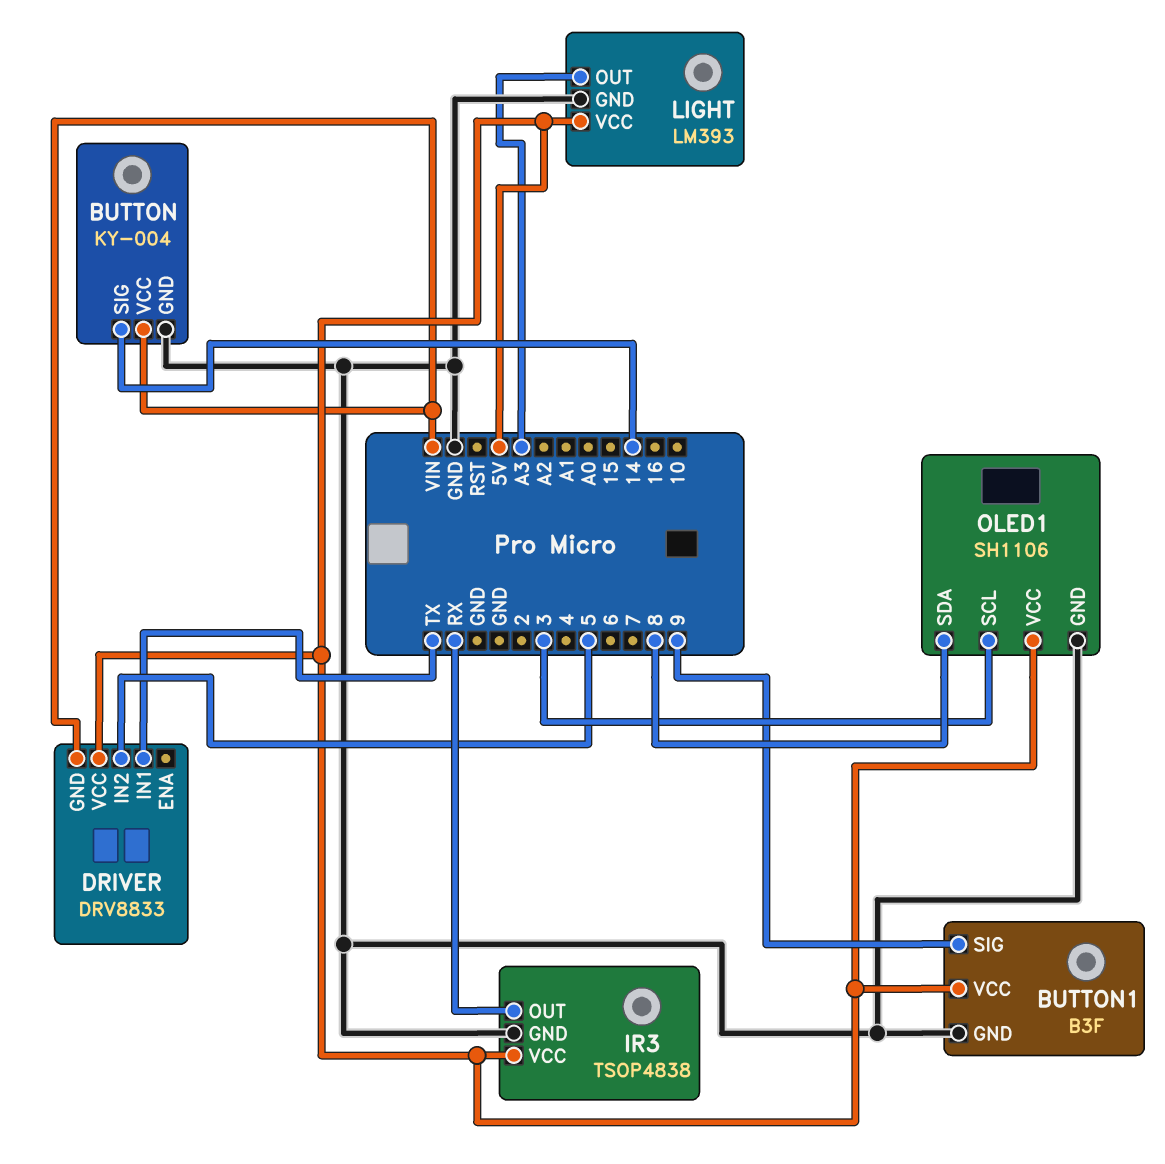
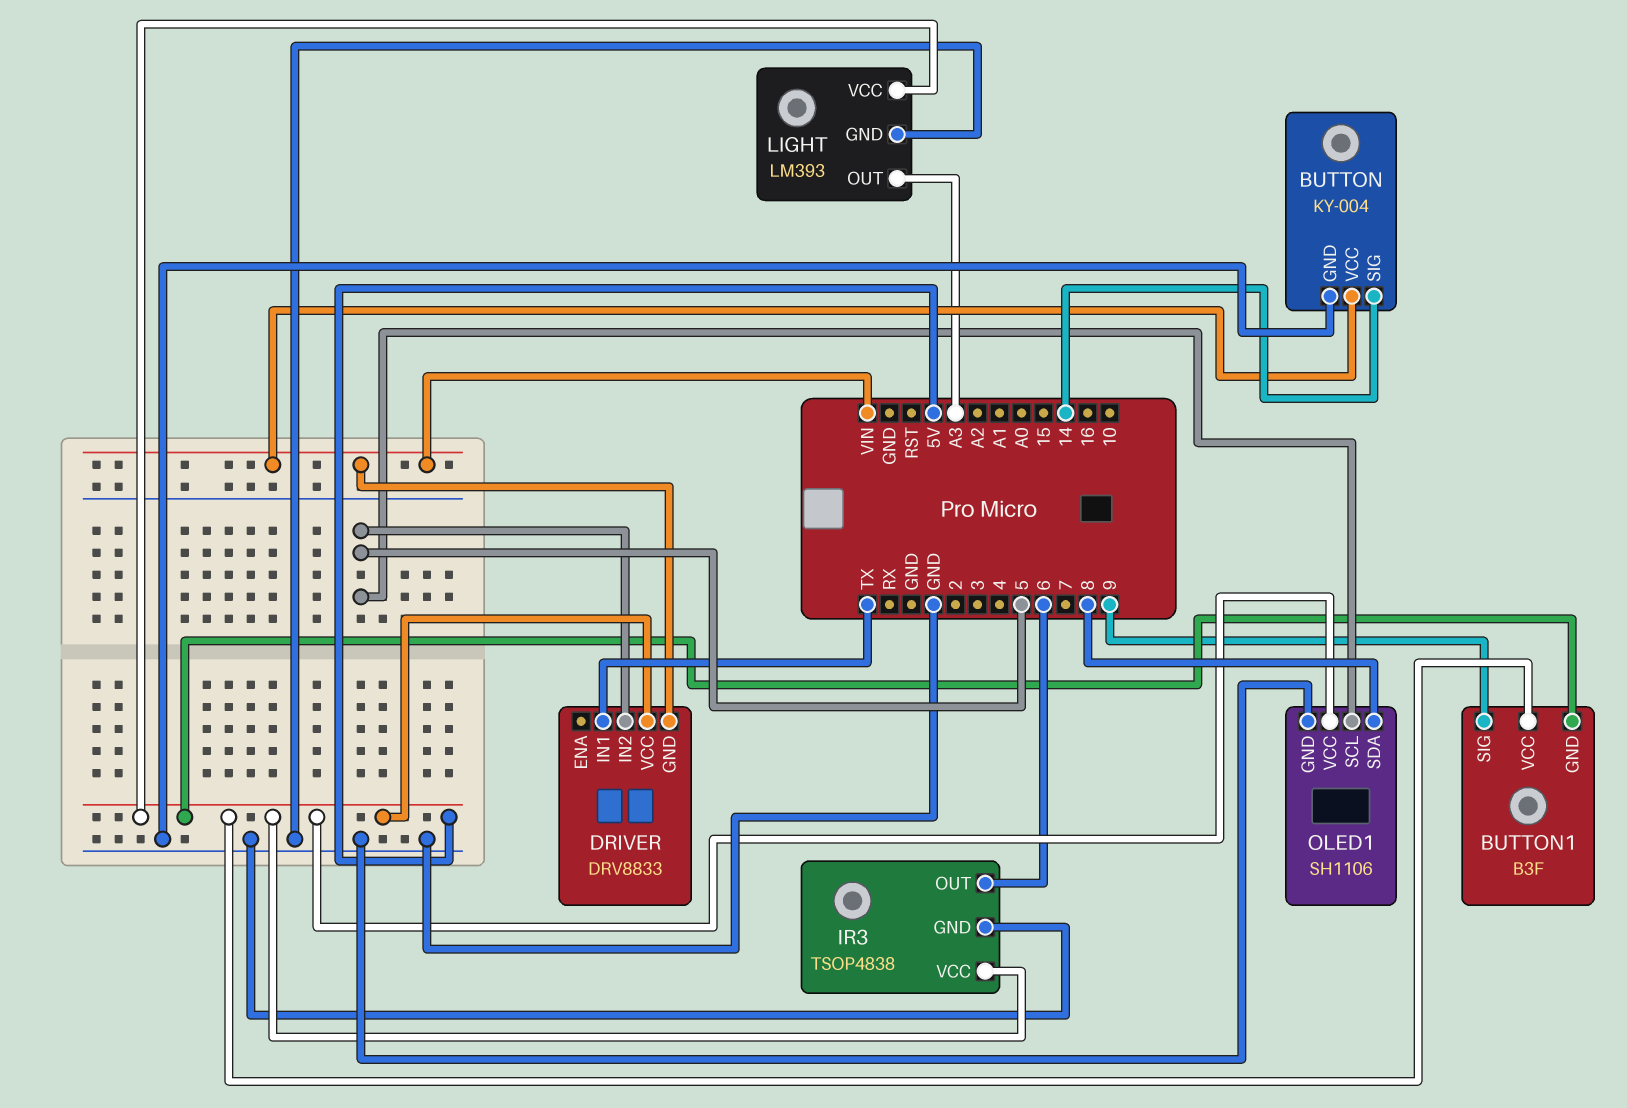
BUTTON1 pin GND: GND -> 5V
IR3 pin OUT: RX -> 6
OLED1 pin SCL: 3 -> 5

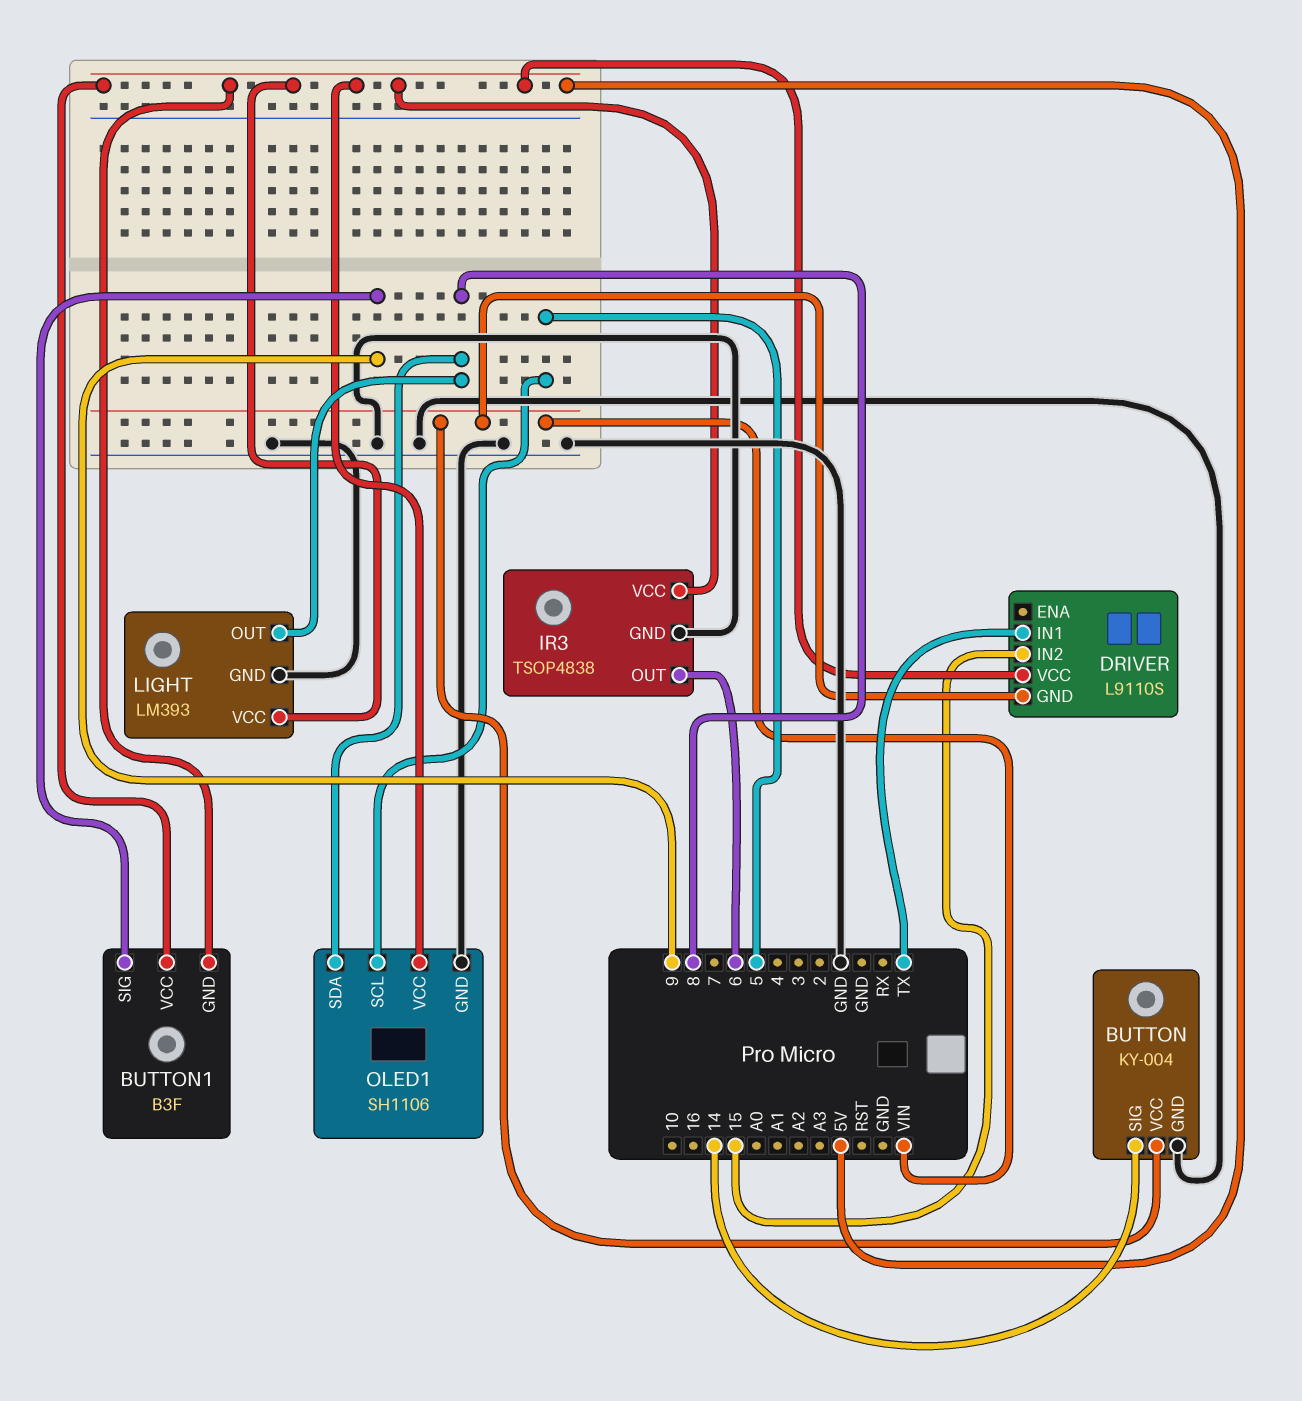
DRIVER: DRV8833 -> L9110S
DRIVER pin IN2: 5 -> 15
LIGHT pin OUT: A3 -> 8

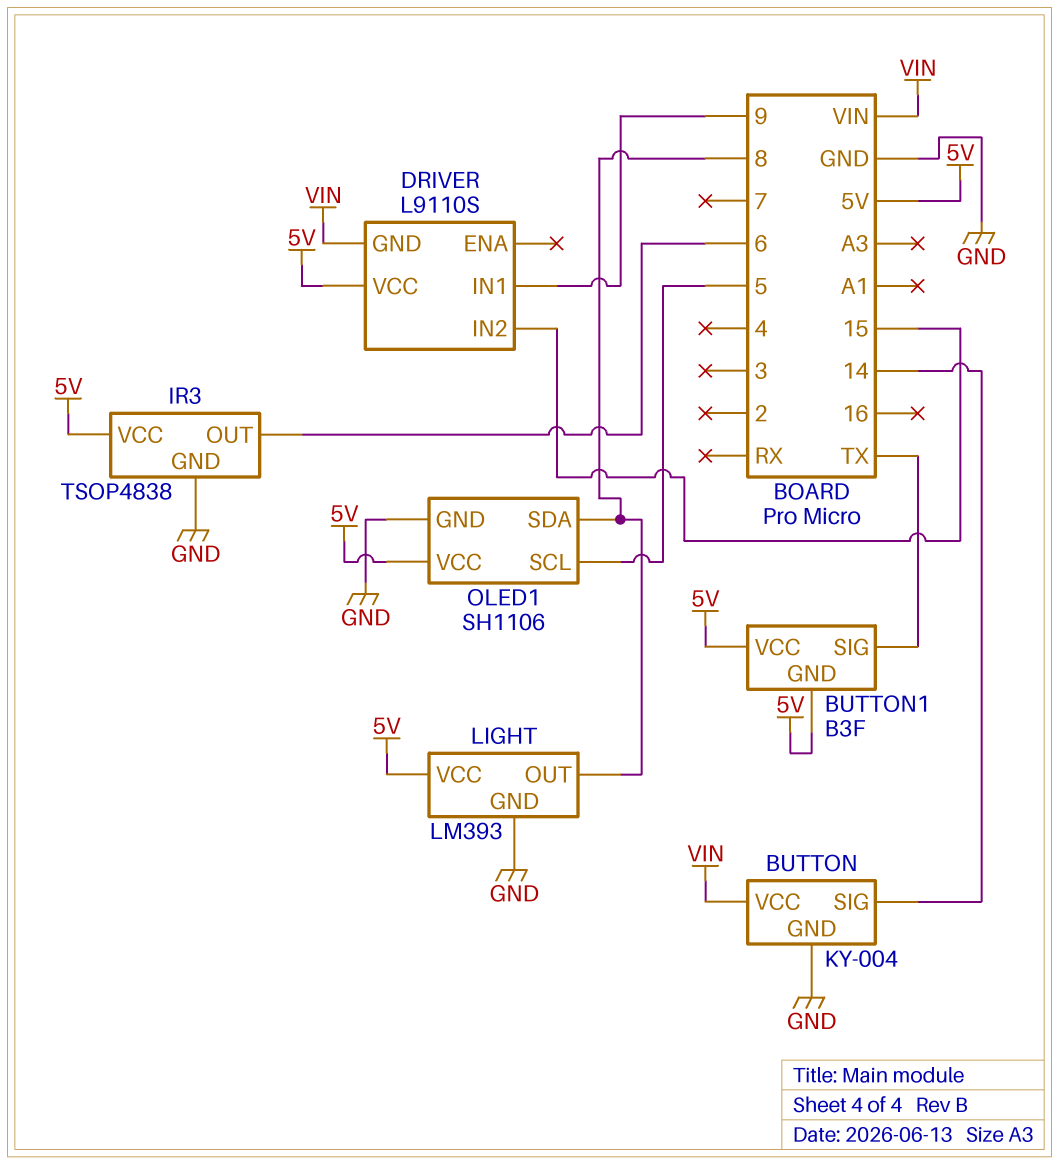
BUTTON1 pin SIG: 9 -> TX
DRIVER pin IN1: TX -> 9

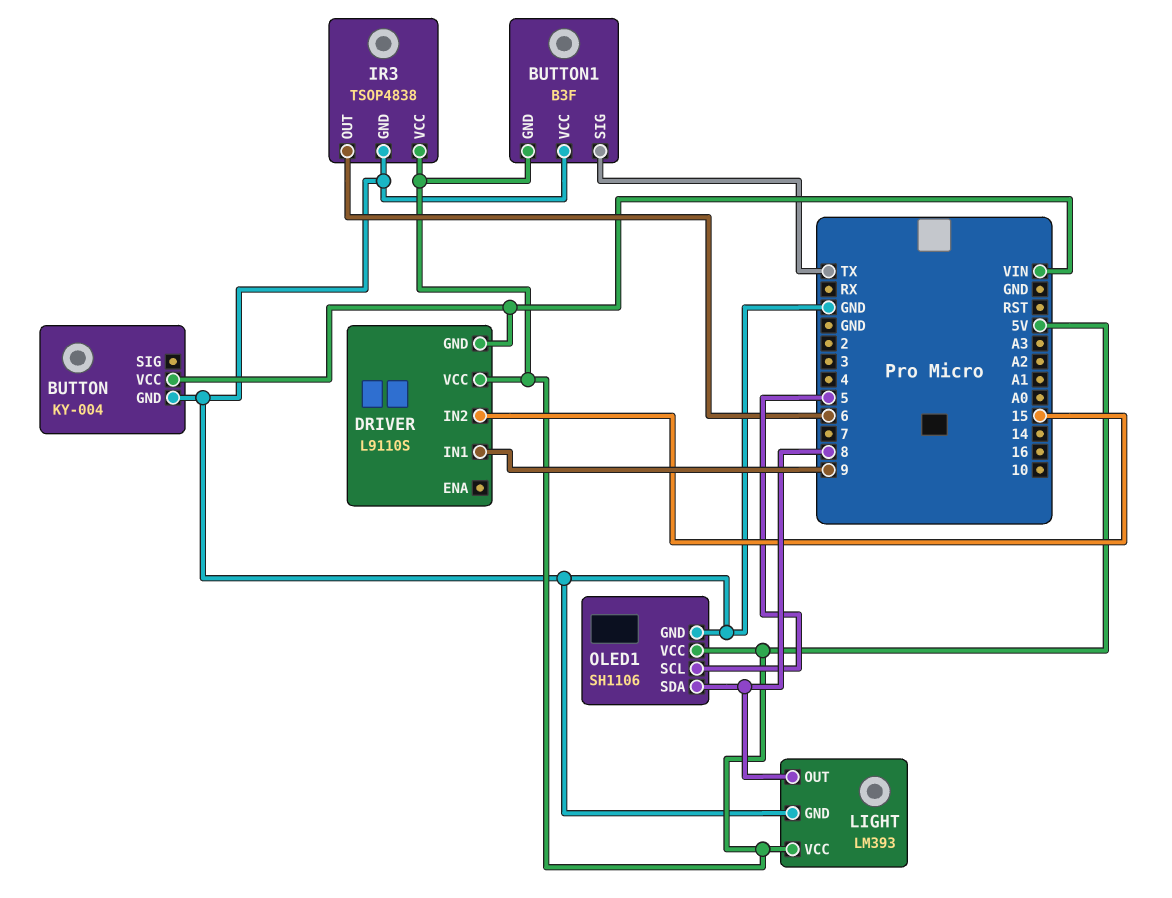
BUTTON pin SIG: 14 -> none
BUTTON1 pin VCC: 5V -> GND

